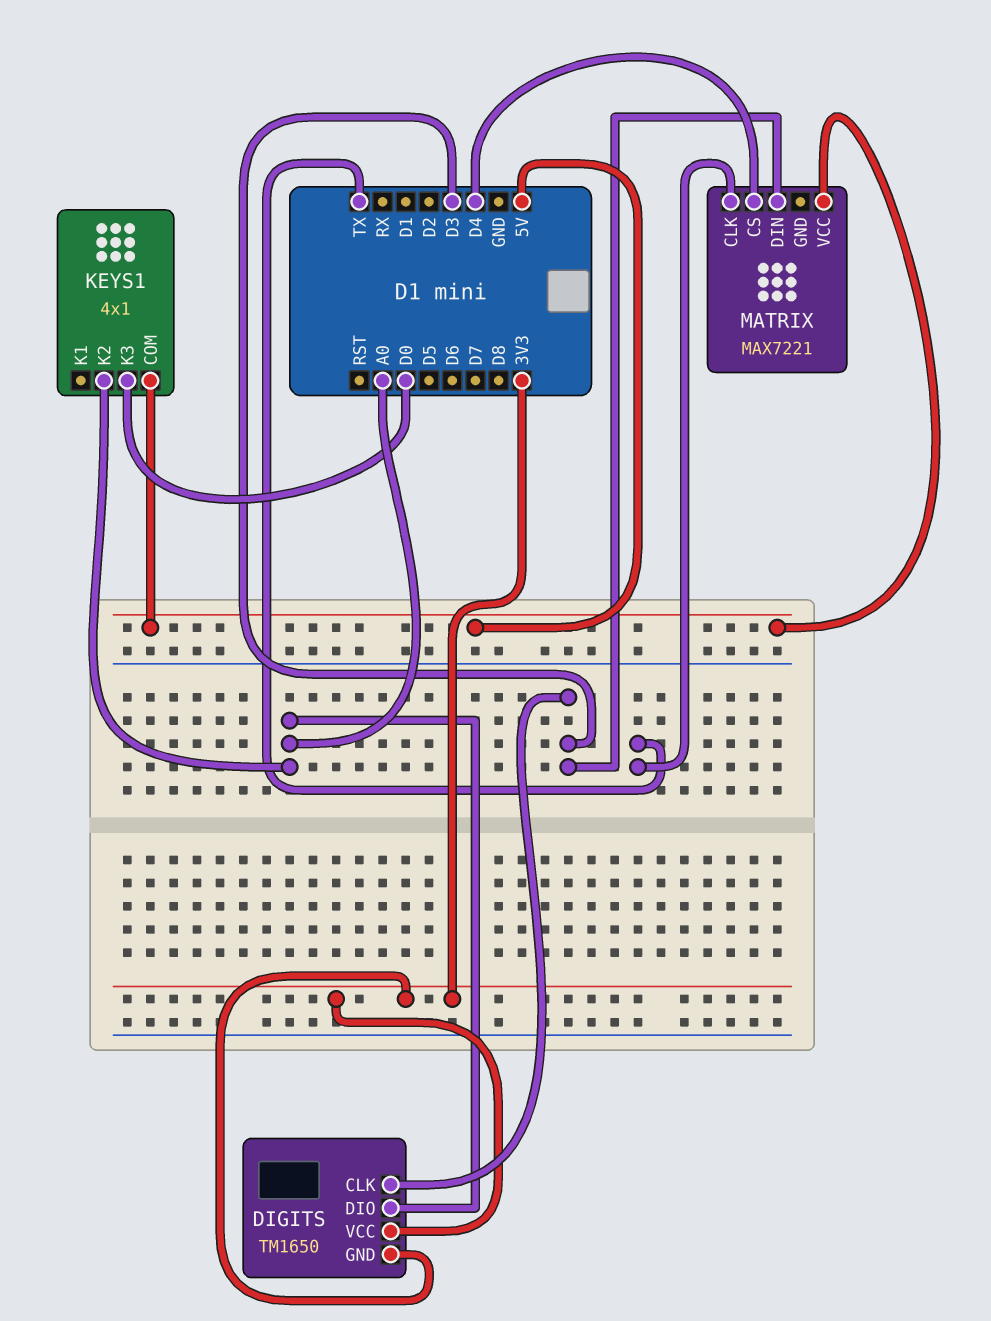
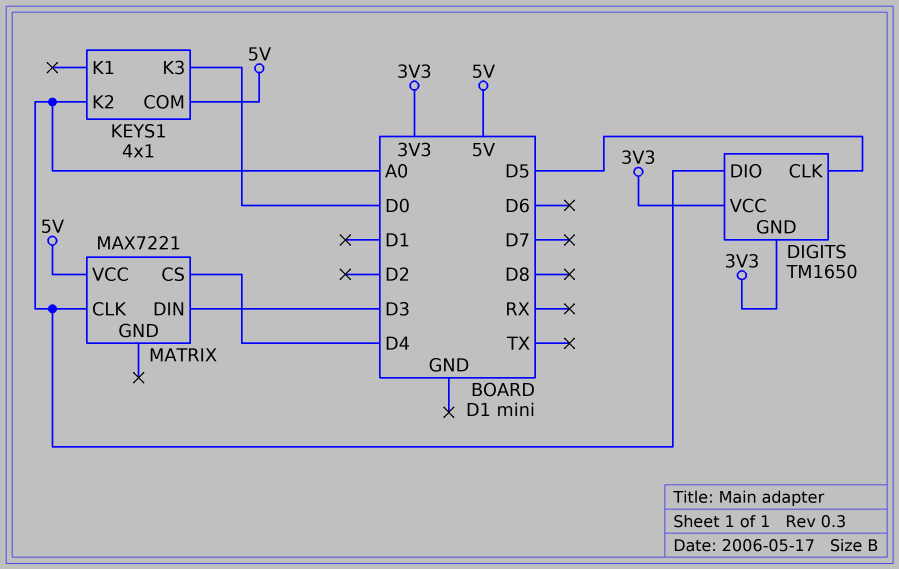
DIGITS pin CLK: D3 -> D5
MATRIX pin CLK: TX -> A0

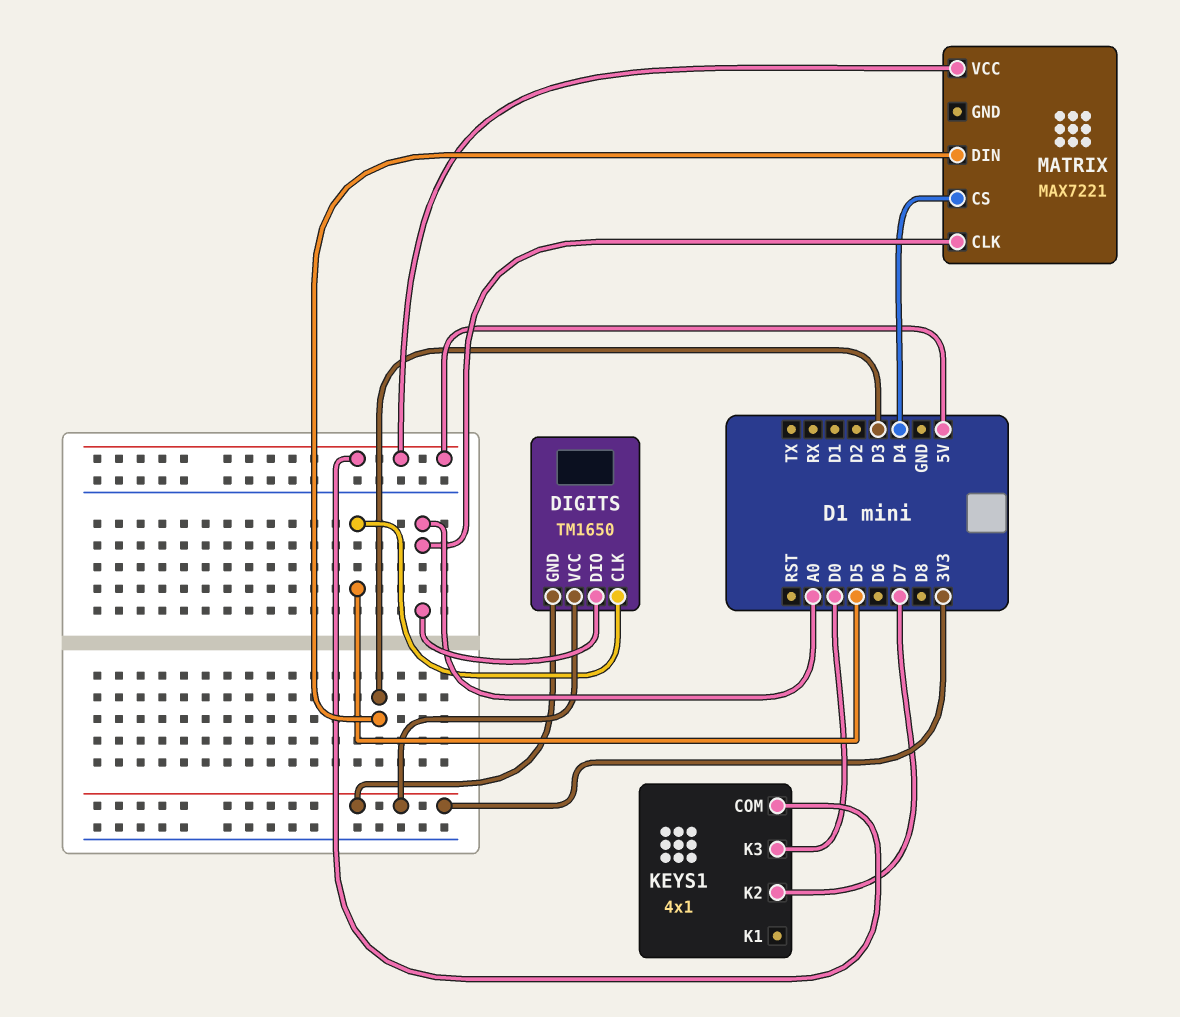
KEYS1 pin K2: A0 -> D7

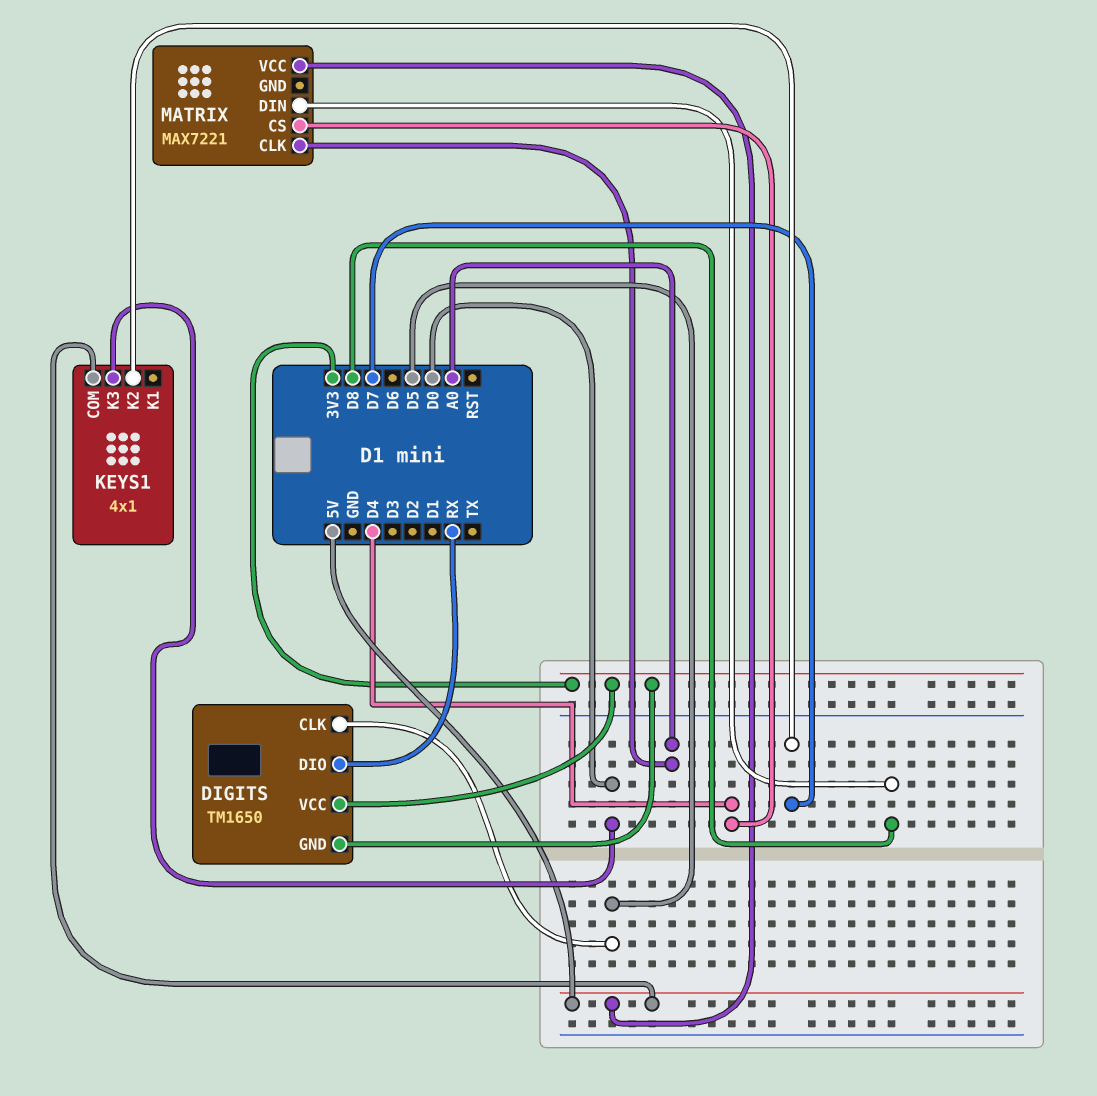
DIGITS pin DIO: A0 -> RX
MATRIX pin DIN: D3 -> D8

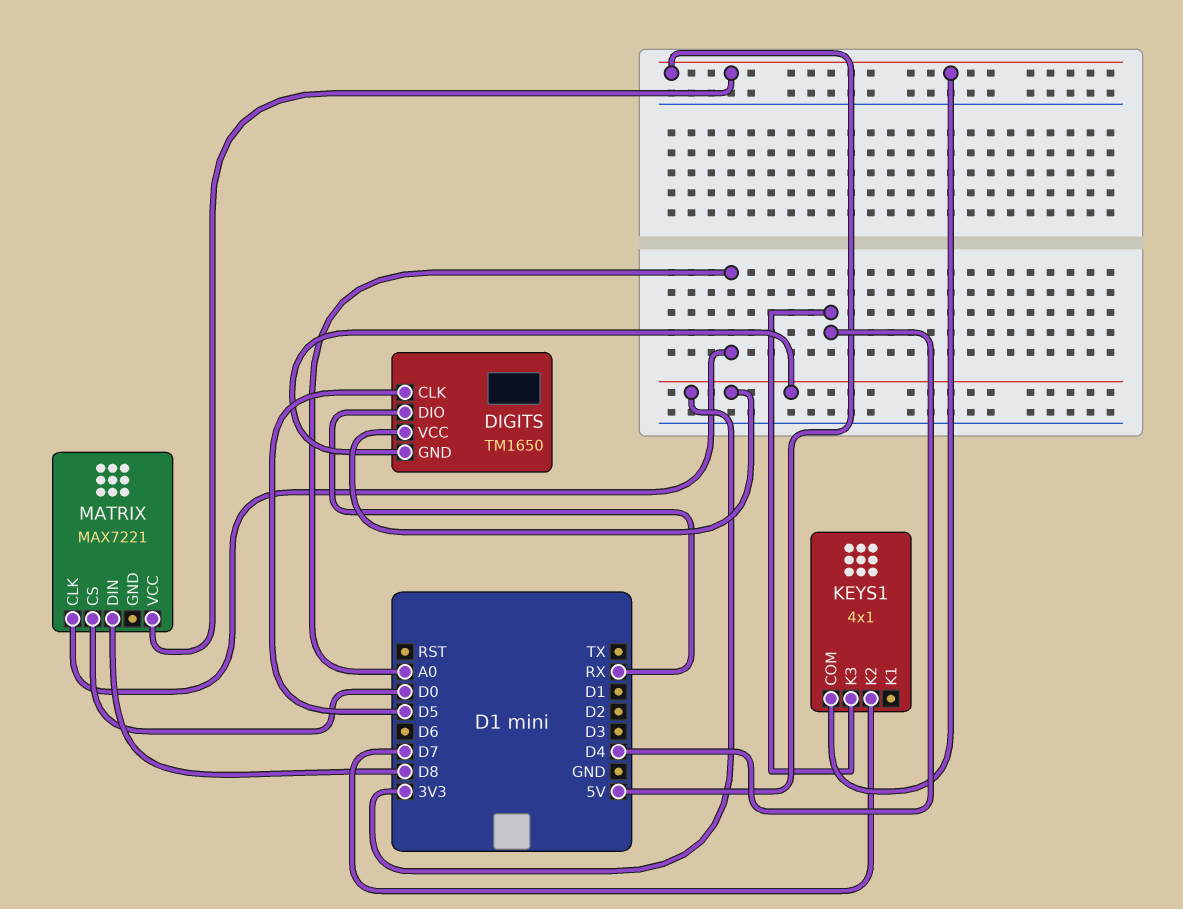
KEYS1 pin K3: D0 -> D4
MATRIX pin CS: D4 -> D0

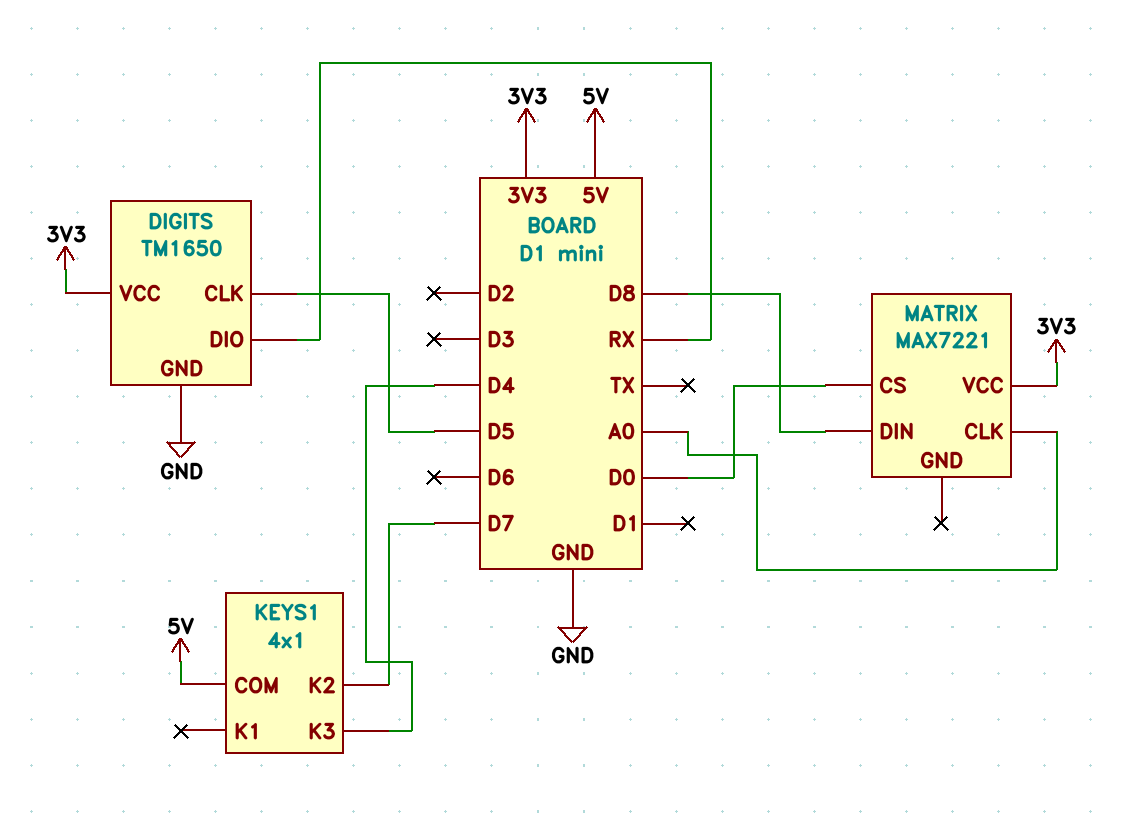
DIGITS pin GND: 3V3 -> GND
MATRIX pin VCC: 5V -> 3V3

